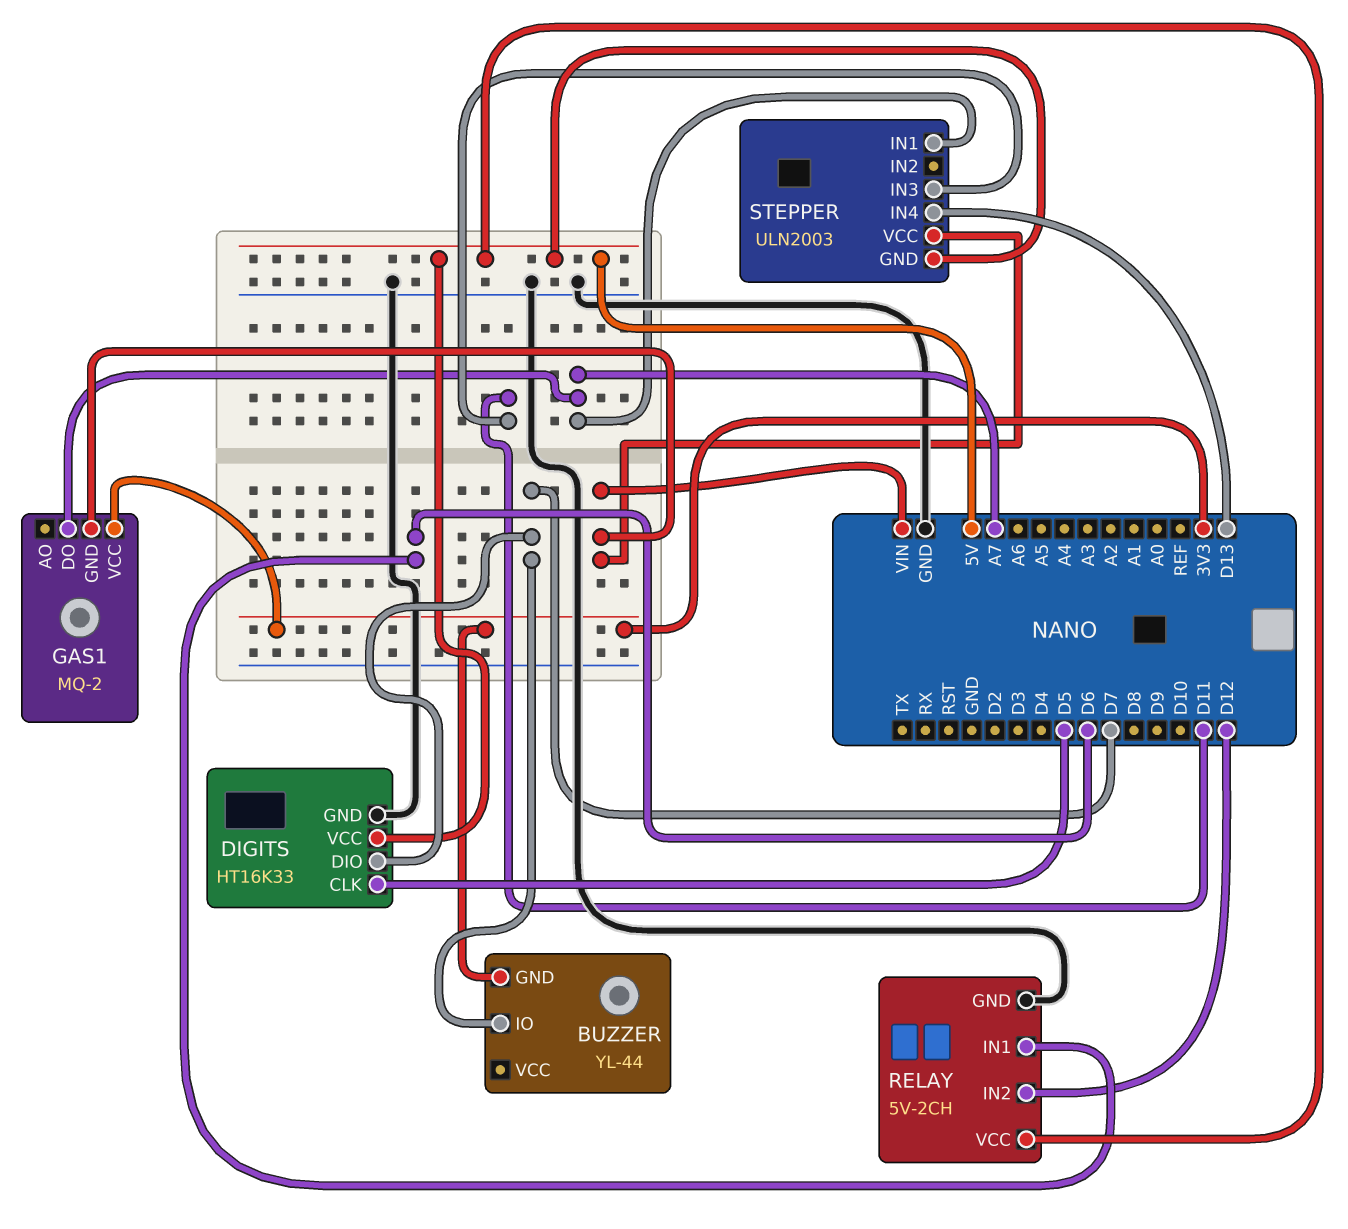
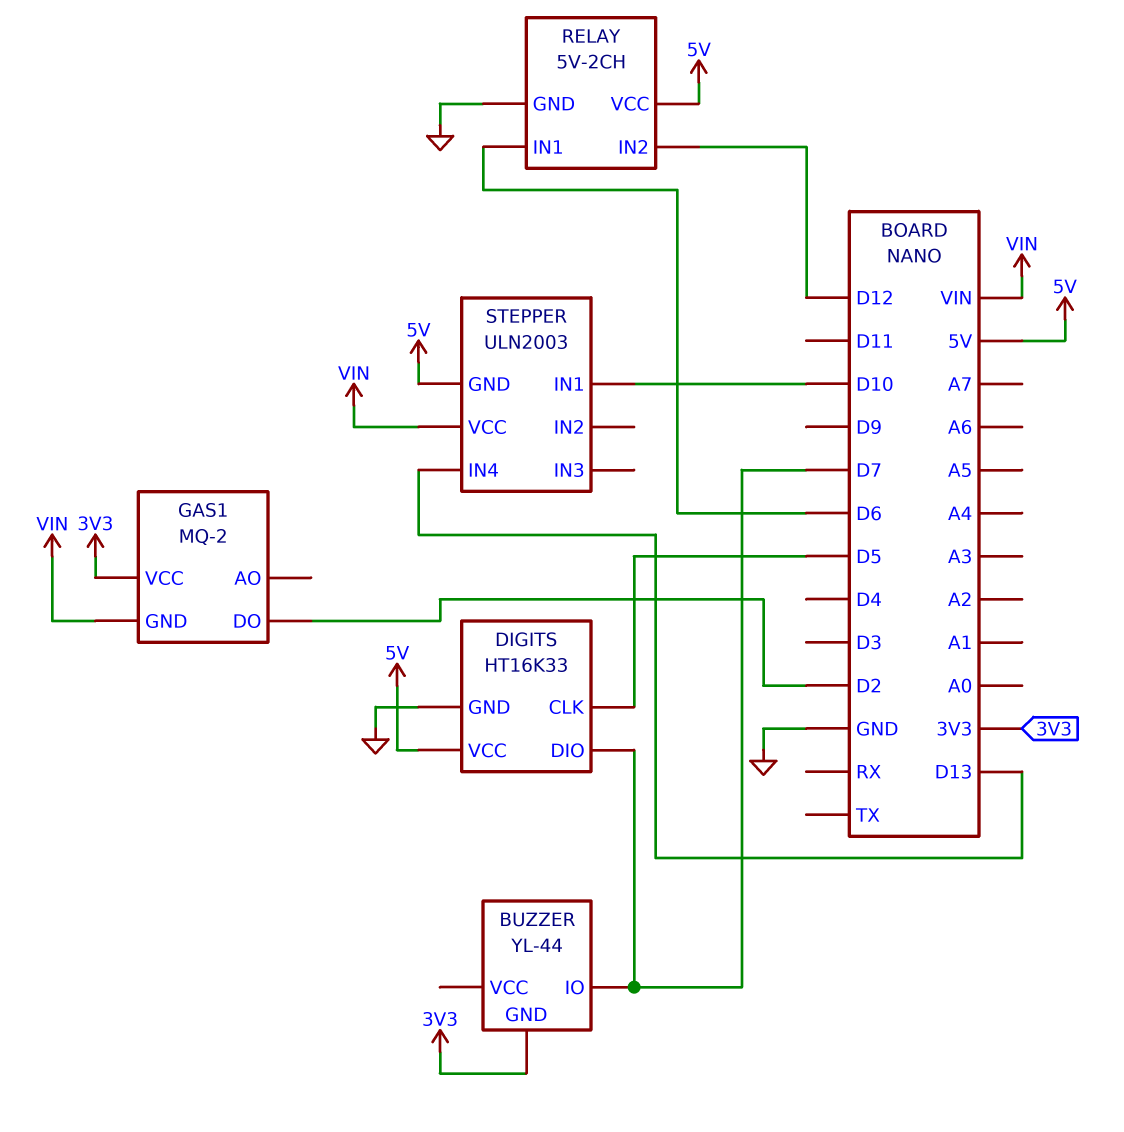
GAS1 pin DO: A7 -> D2
STEPPER pin IN1: A7 -> D10
STEPPER pin IN3: D11 -> none

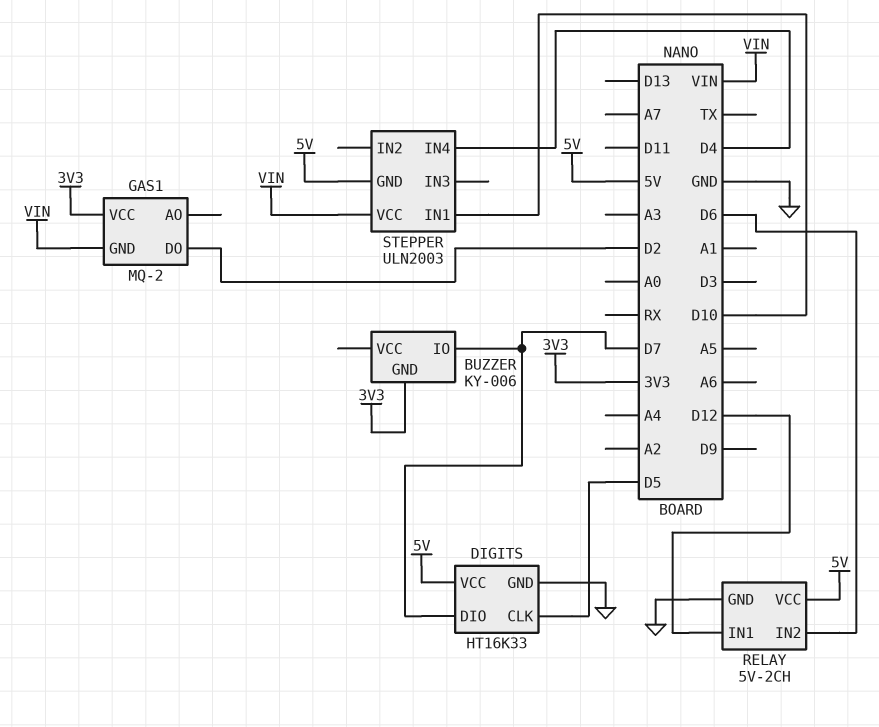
BUZZER: YL-44 -> KY-006
RELAY pin IN1: D6 -> D12
RELAY pin IN2: D12 -> D6
STEPPER pin IN4: D13 -> D4

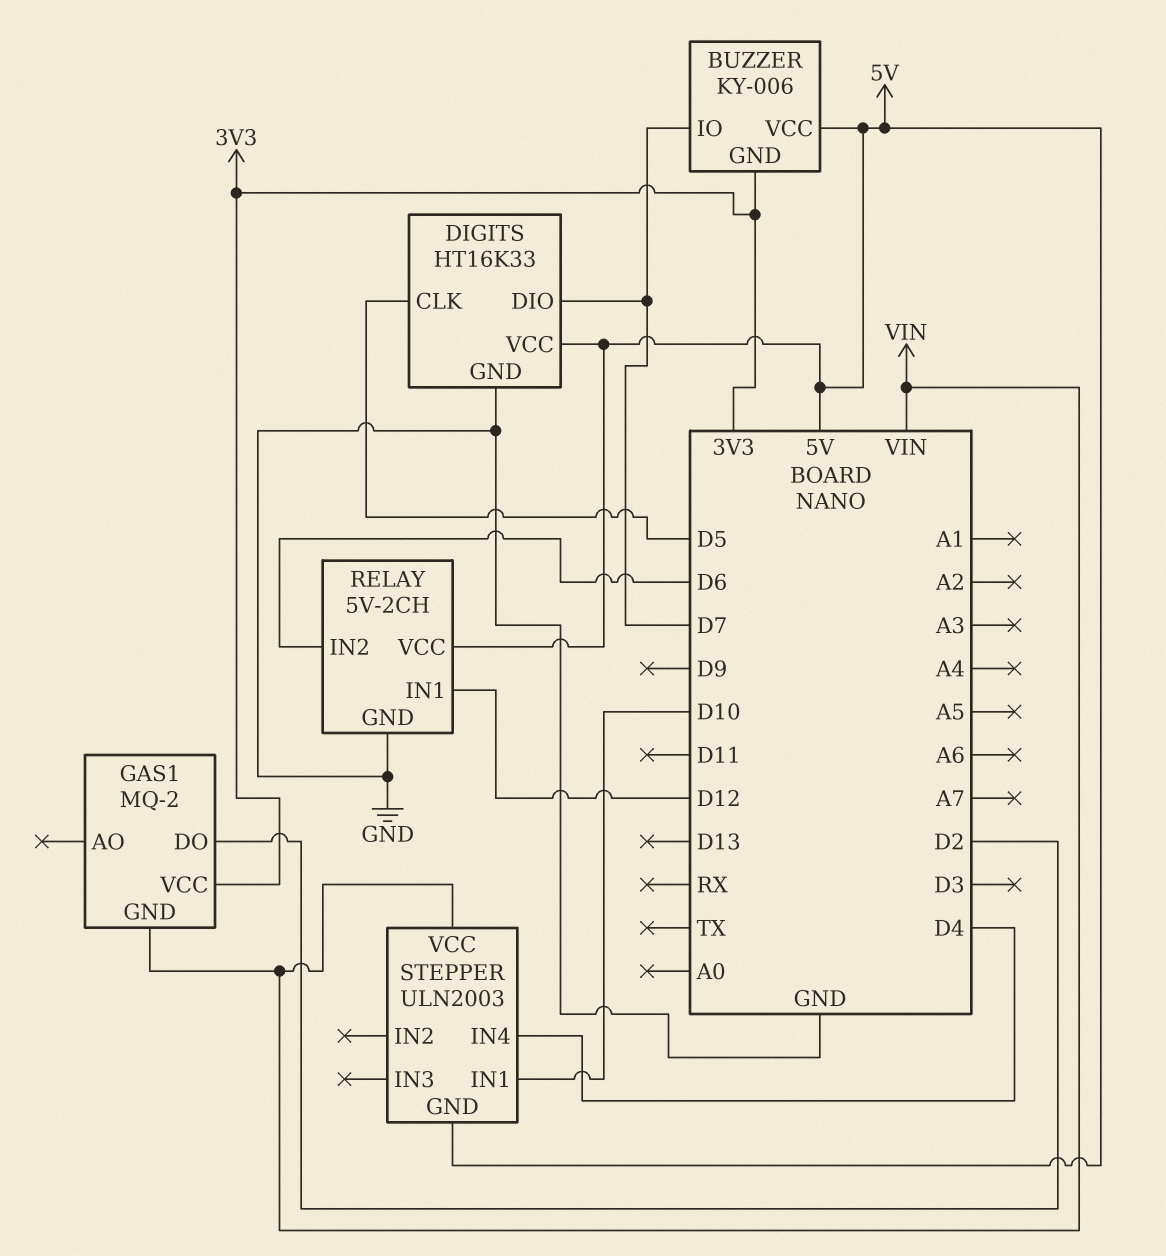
BUZZER pin VCC: none -> 5V

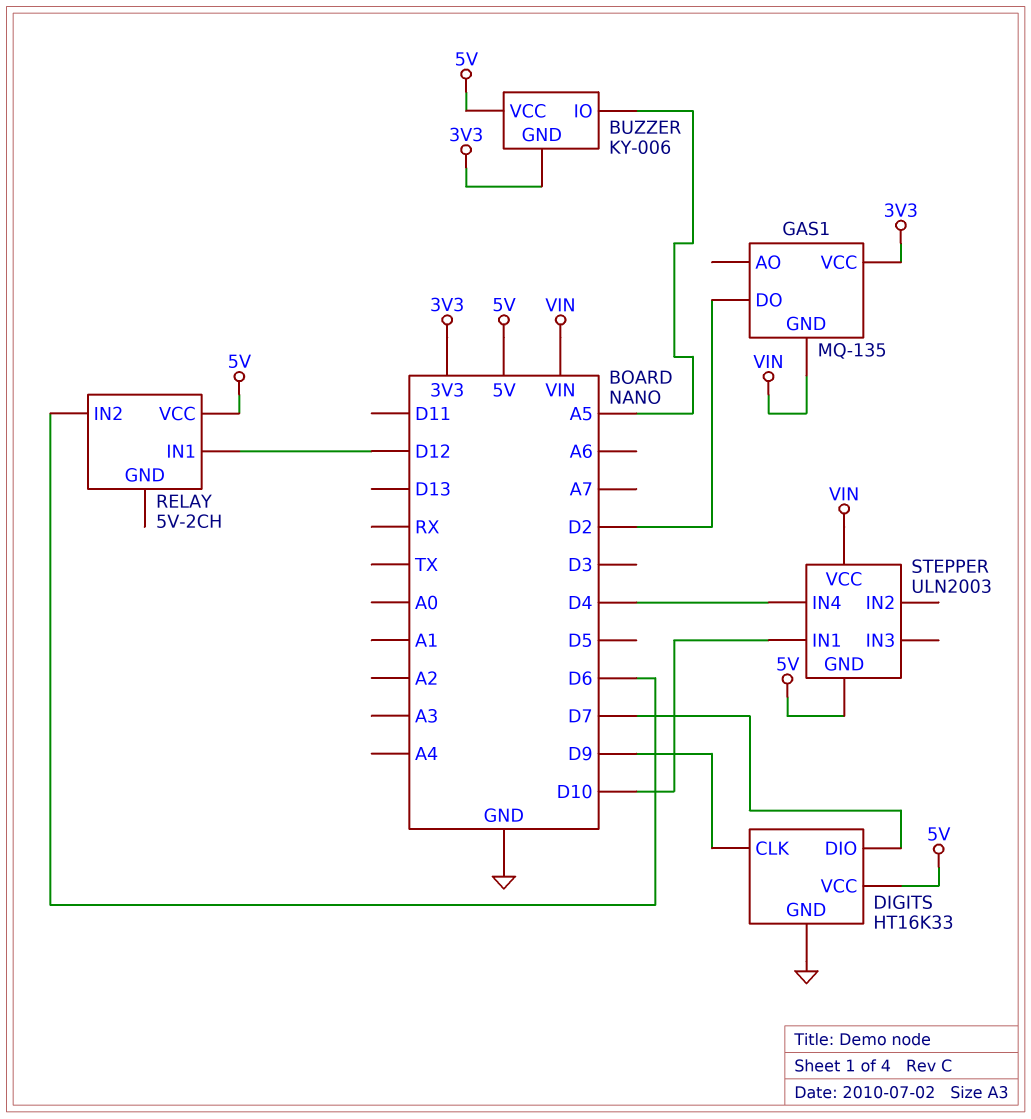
BUZZER pin IO: D7 -> A5
DIGITS pin CLK: D5 -> D9
GAS1: MQ-2 -> MQ-135
RELAY pin GND: GND -> none

